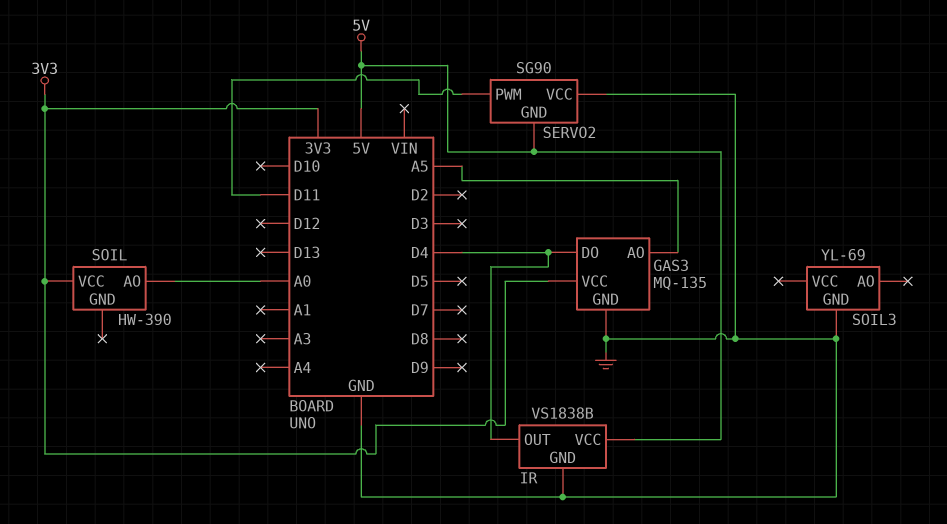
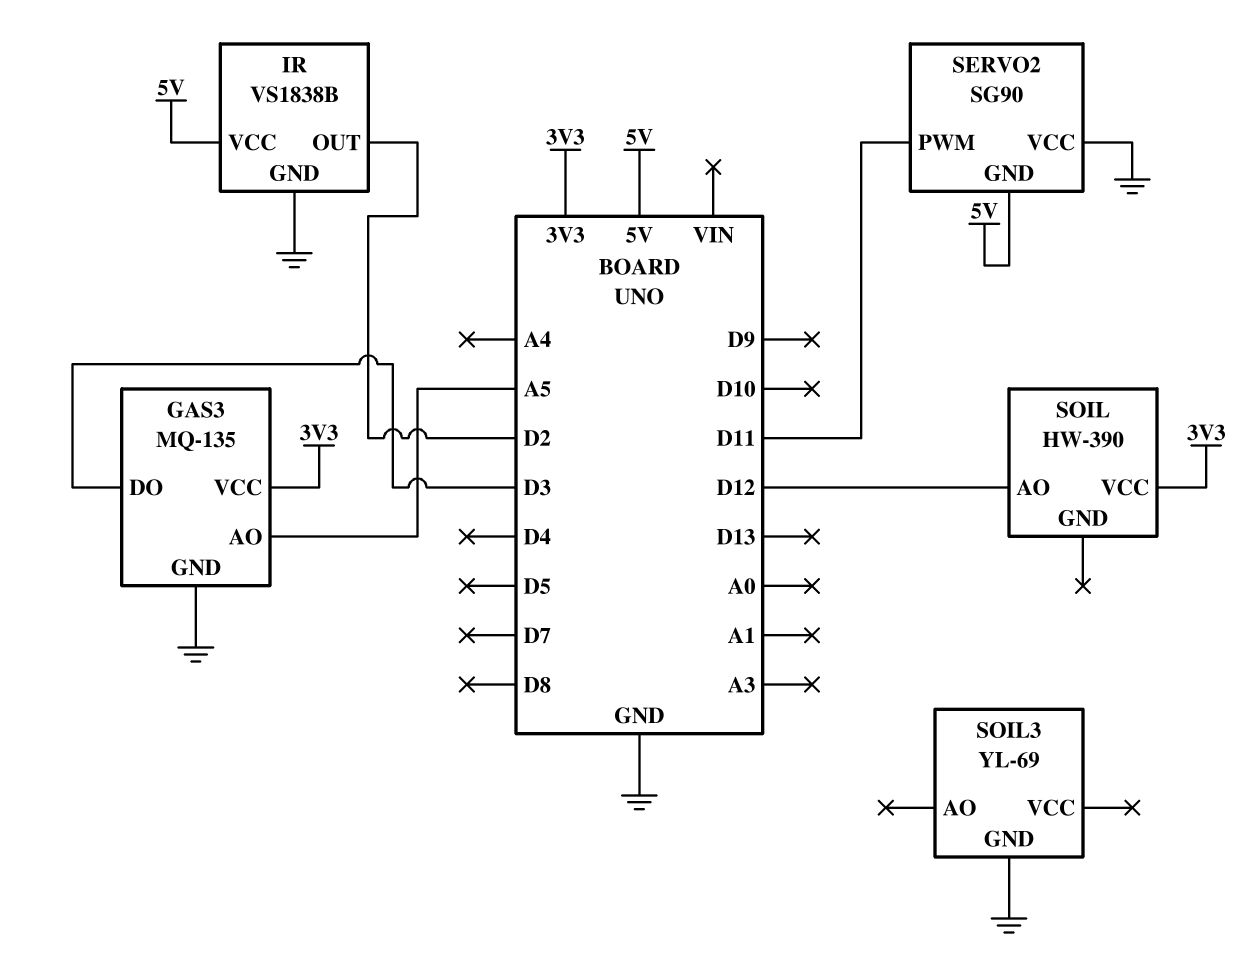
GAS3 pin DO: D4 -> D3
IR pin OUT: D4 -> D2
SOIL pin AO: A0 -> D12

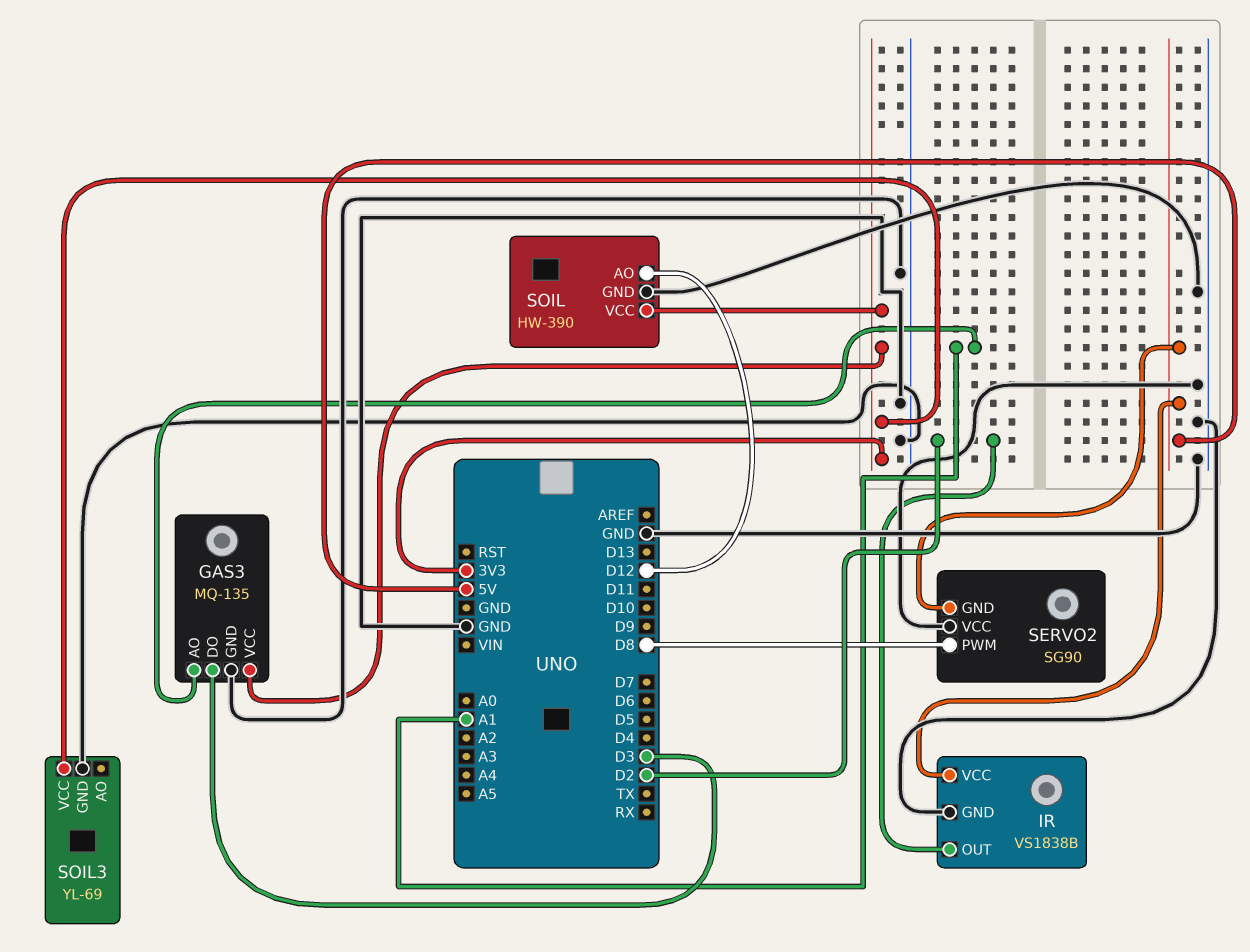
GAS3 pin AO: A5 -> A1
SERVO2 pin PWM: D11 -> D8
SOIL pin GND: none -> GND
SOIL3 pin VCC: none -> 3V3

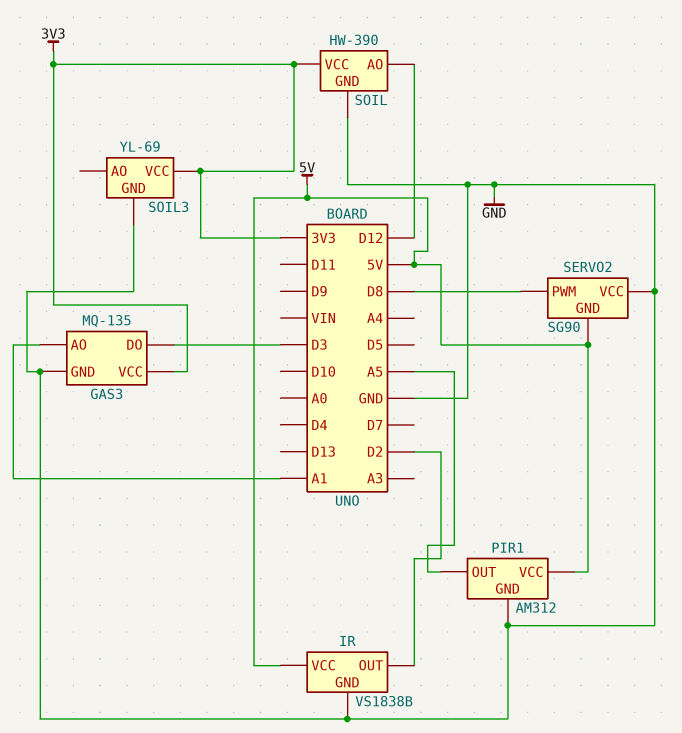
PIR1: none -> AM312
PIR1 pin GND: none -> GND
PIR1 pin OUT: none -> A5
PIR1 pin VCC: none -> 5V

